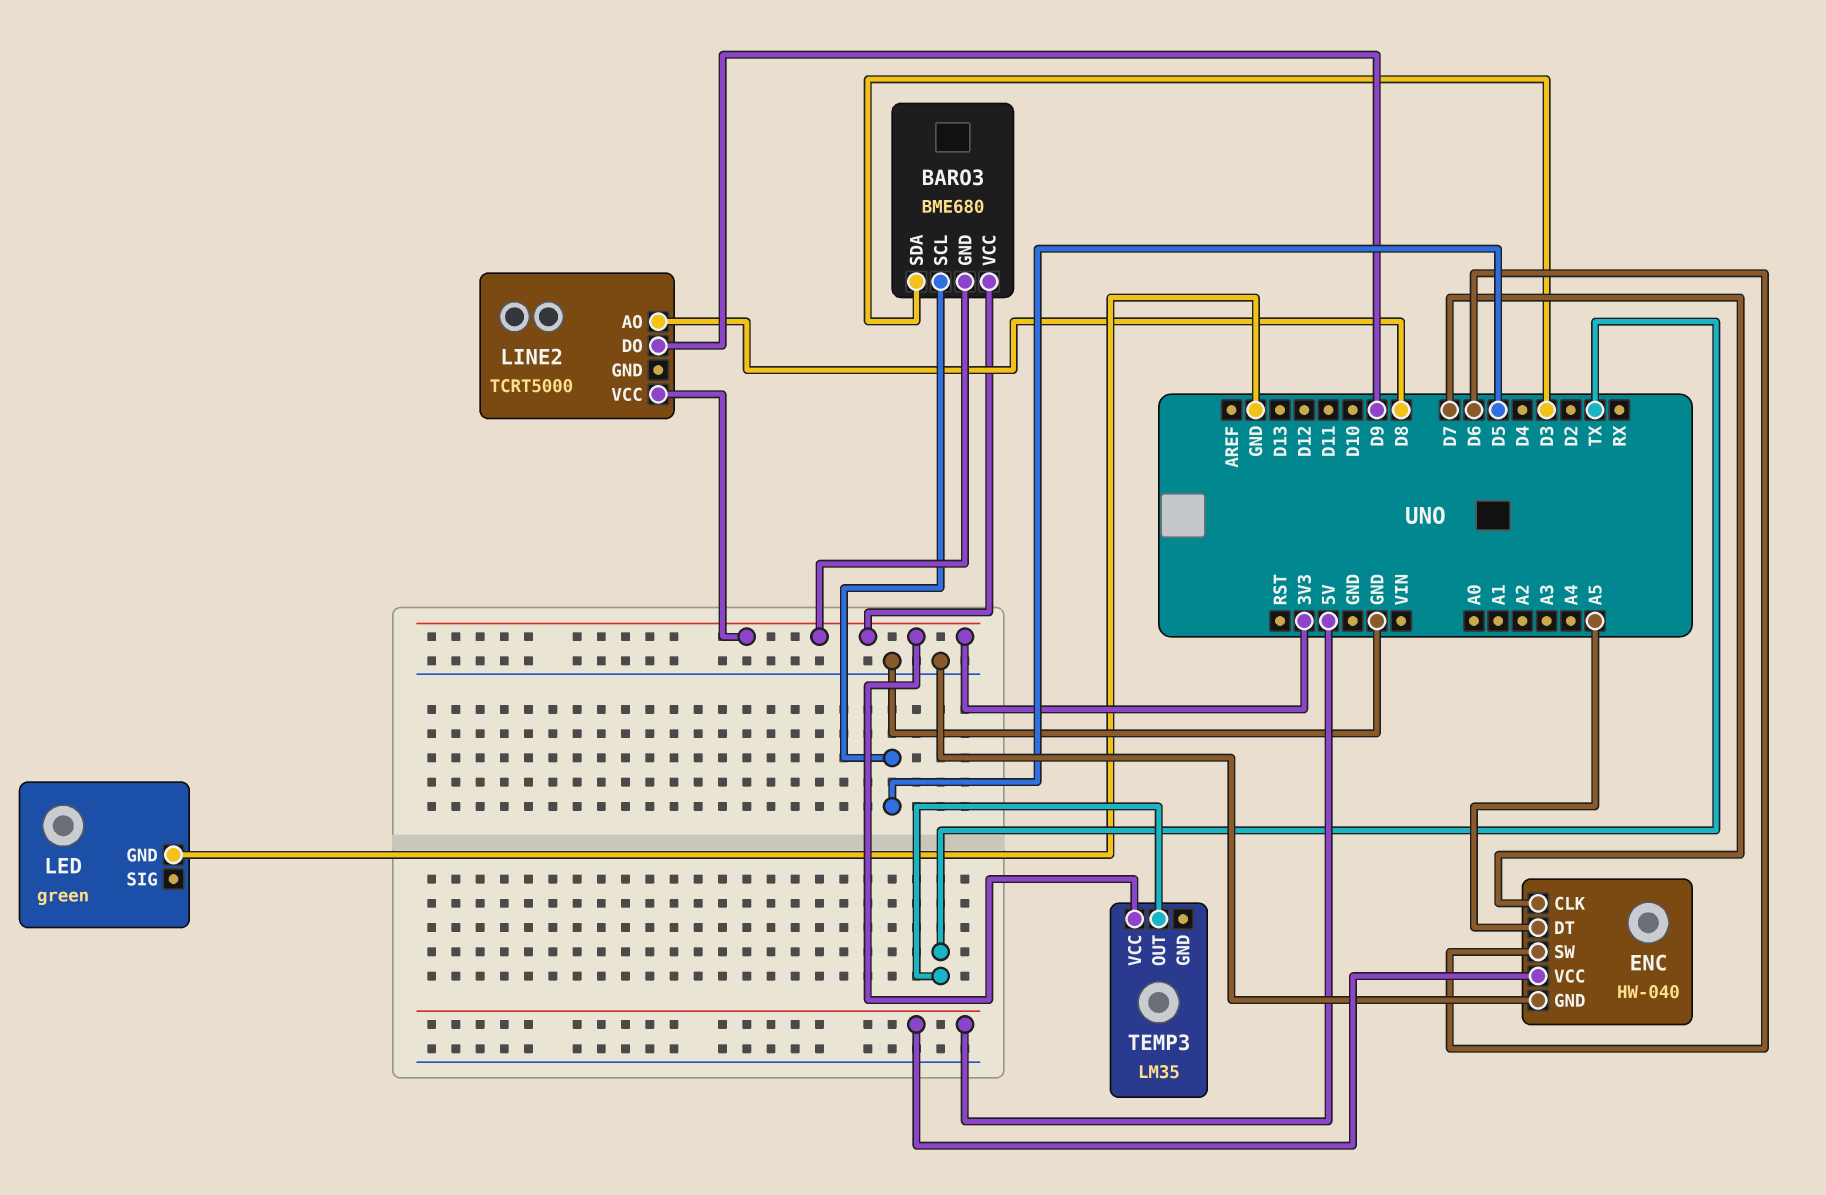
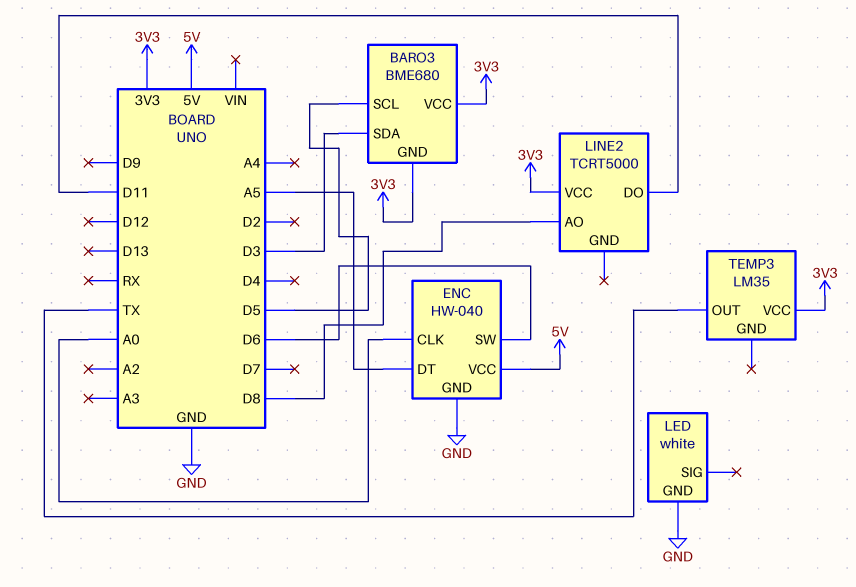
ENC pin CLK: D7 -> A0
LED: green -> white
LINE2 pin DO: D9 -> D11

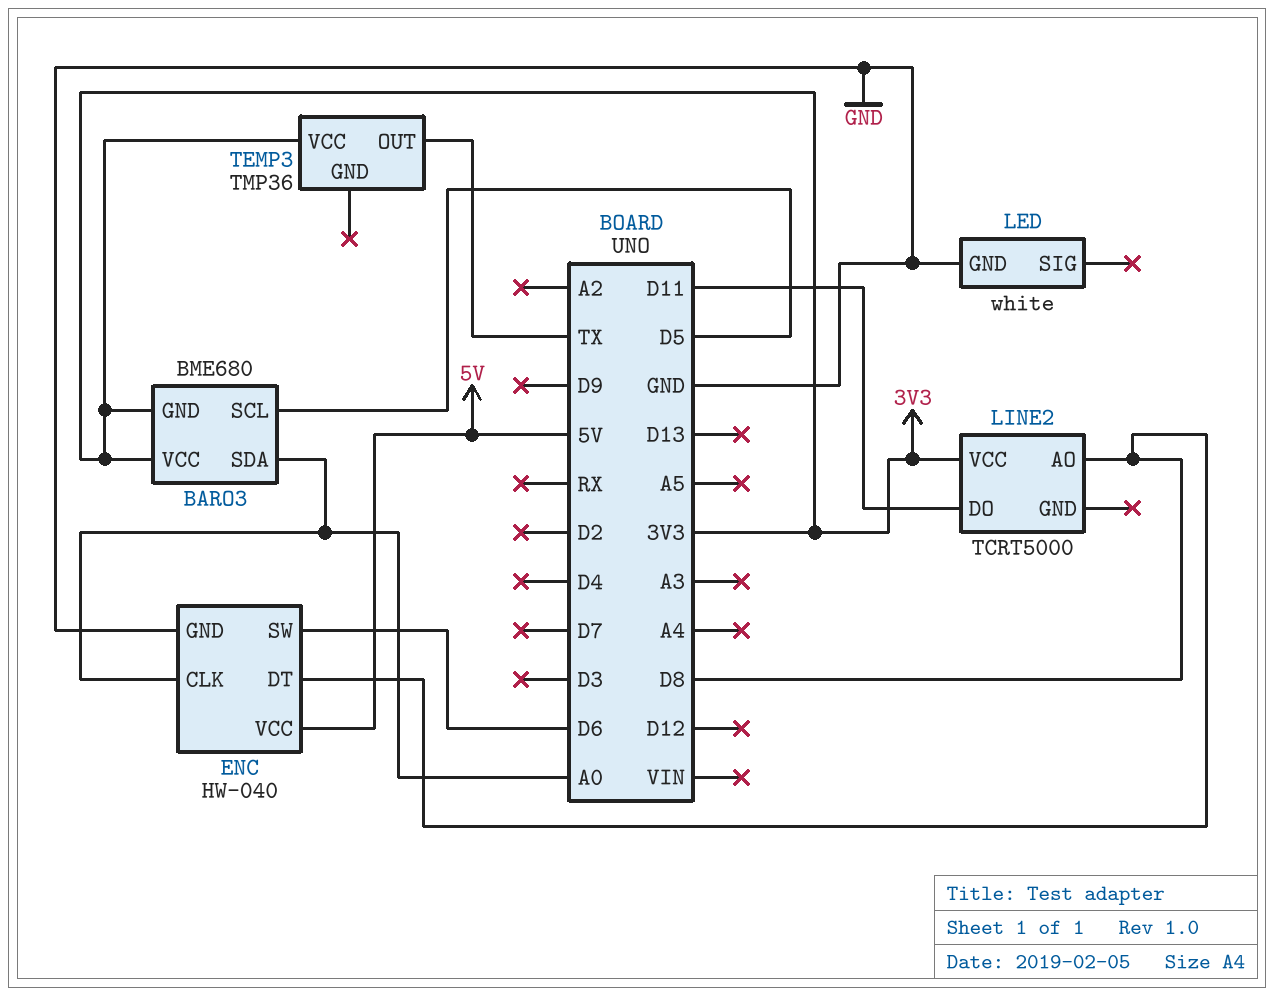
BARO3 pin SDA: D3 -> A0
ENC pin DT: A5 -> D8
TEMP3: LM35 -> TMP36

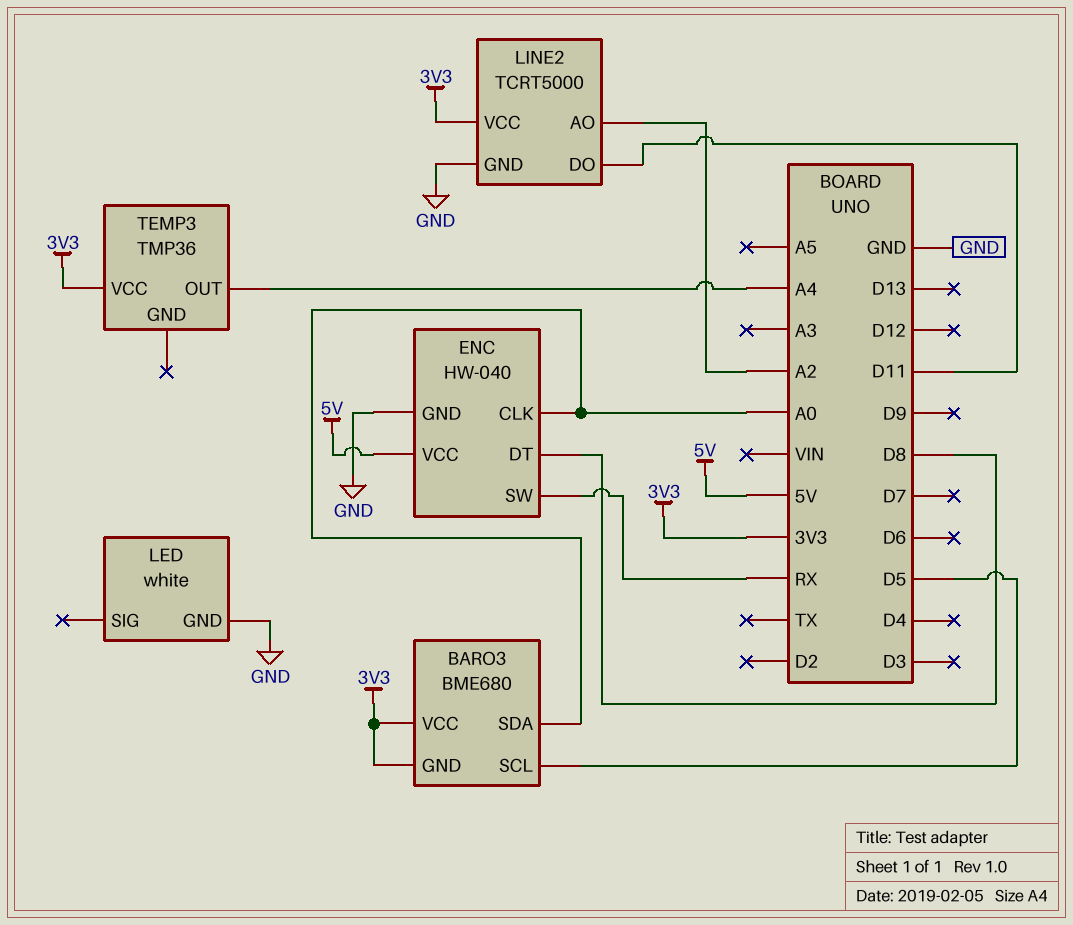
ENC pin SW: D6 -> RX
LINE2 pin AO: D8 -> A2
LINE2 pin GND: none -> GND
TEMP3 pin OUT: TX -> A4

